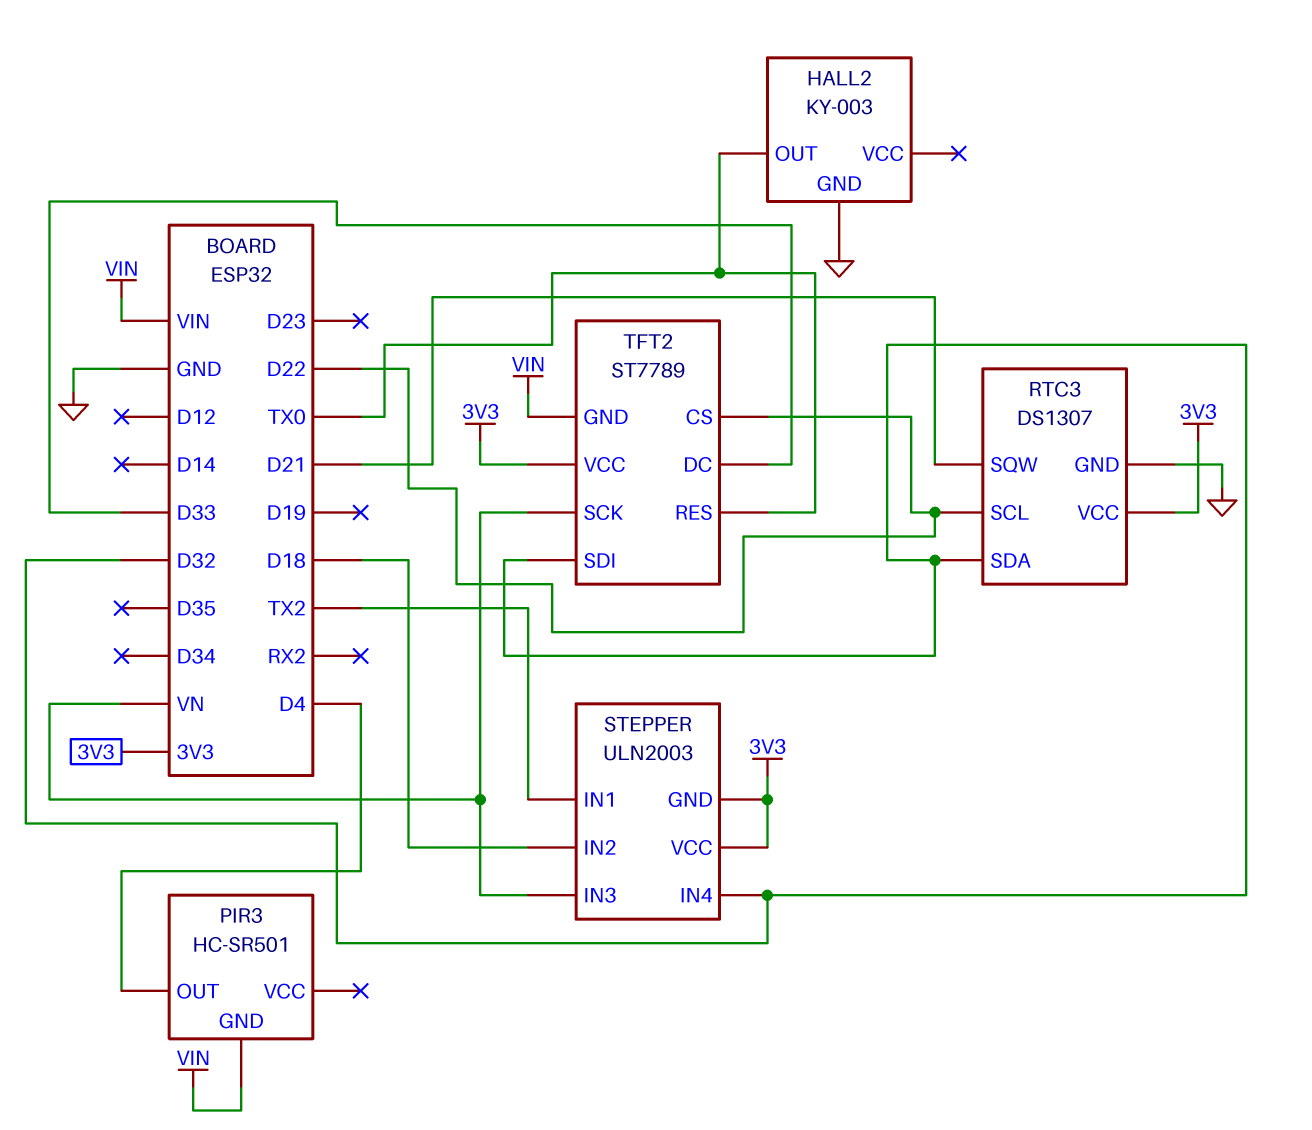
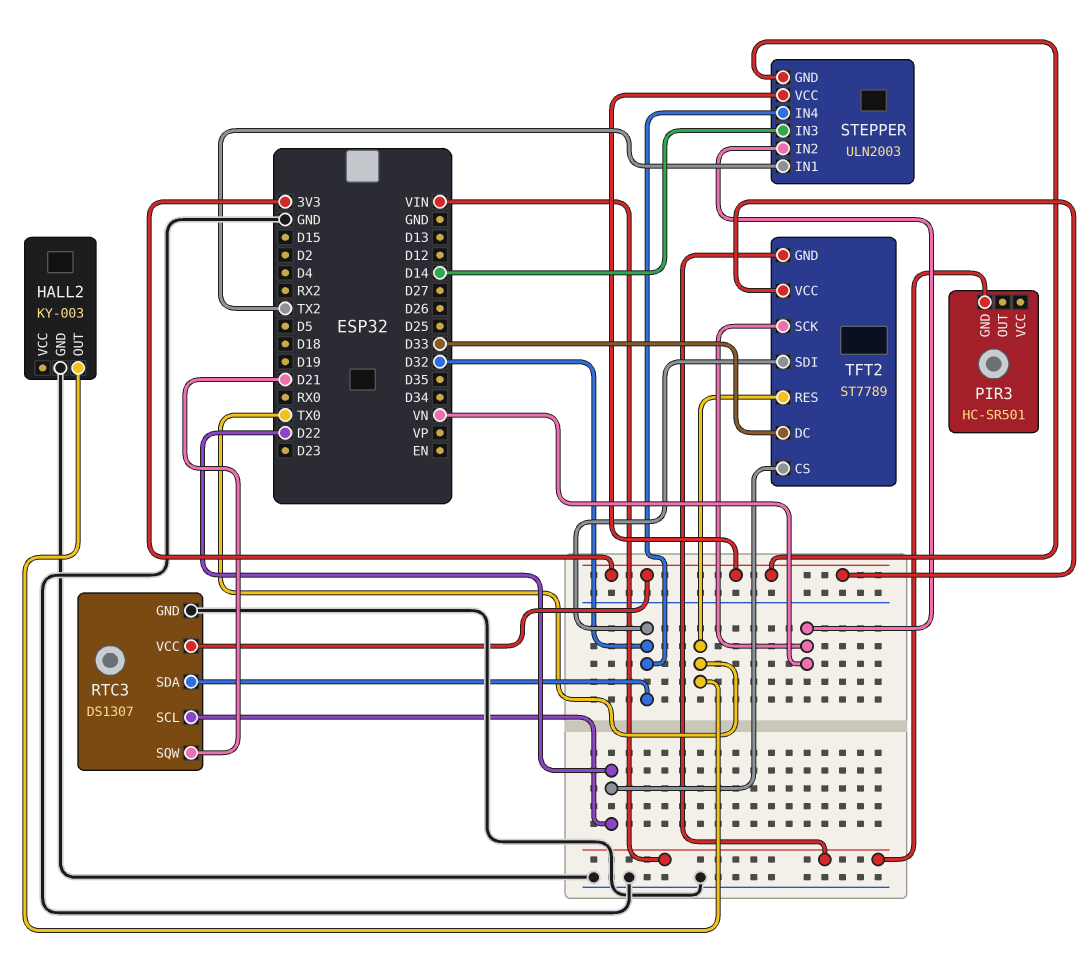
PIR3 pin OUT: D4 -> none
STEPPER pin IN2: D18 -> VN
STEPPER pin IN3: VN -> D14

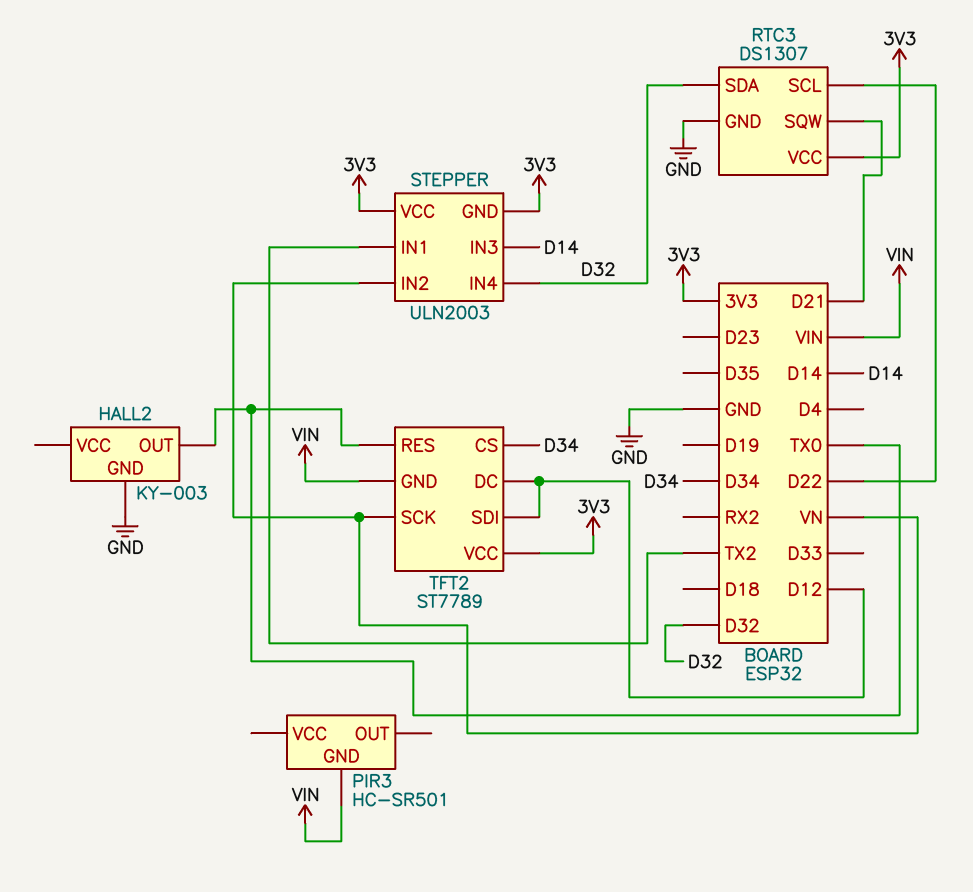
TFT2 pin CS: D22 -> D34
TFT2 pin DC: D33 -> D12
TFT2 pin SDI: D32 -> D12

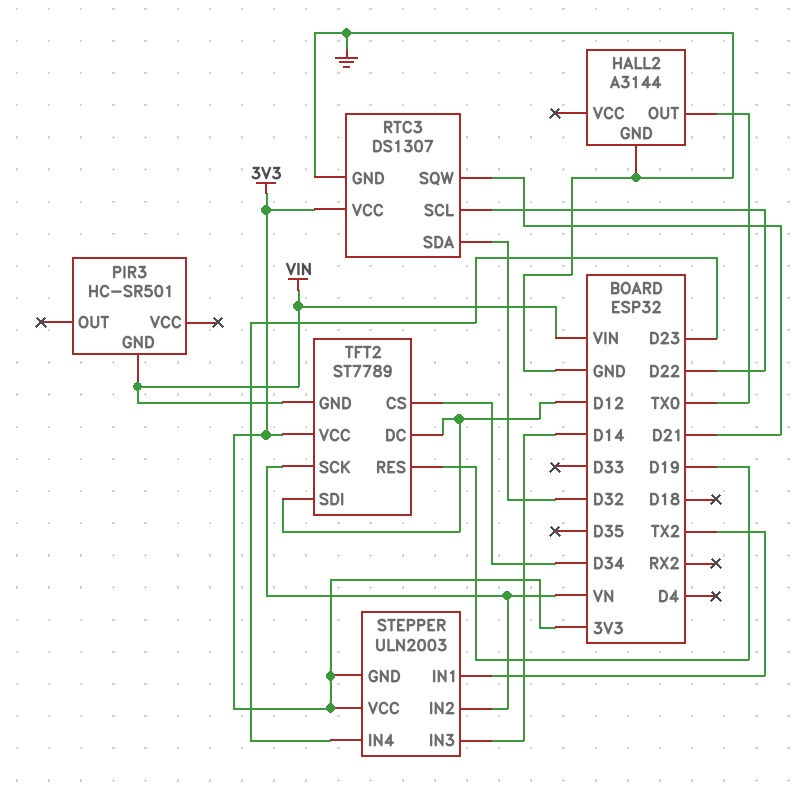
HALL2: KY-003 -> A3144
STEPPER pin IN4: D32 -> D23
TFT2 pin RES: TX0 -> D19

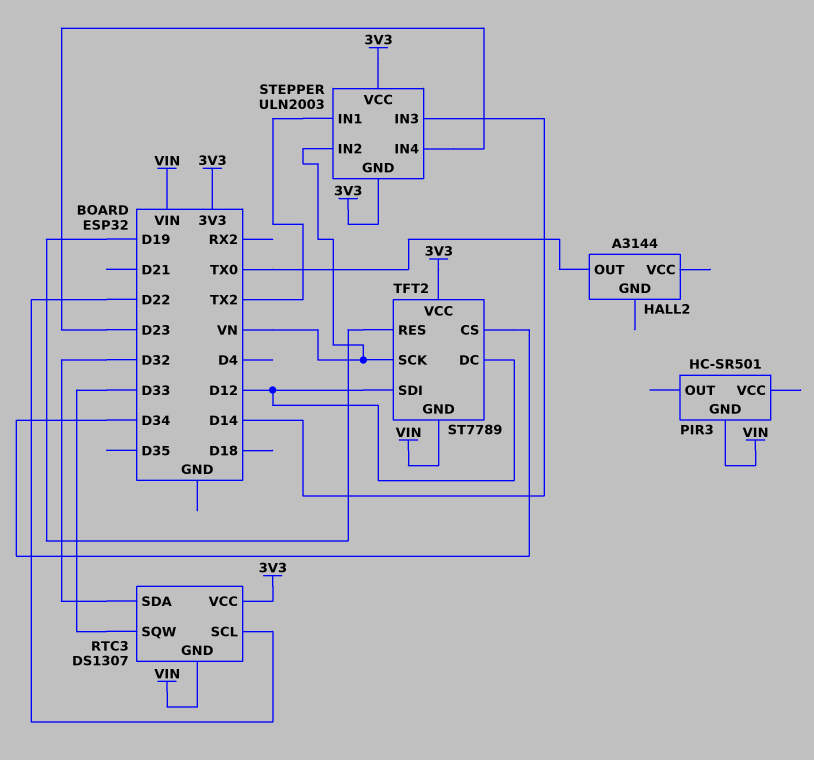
HALL2 pin GND: GND -> none
RTC3 pin GND: GND -> VIN
RTC3 pin SQW: D21 -> D33

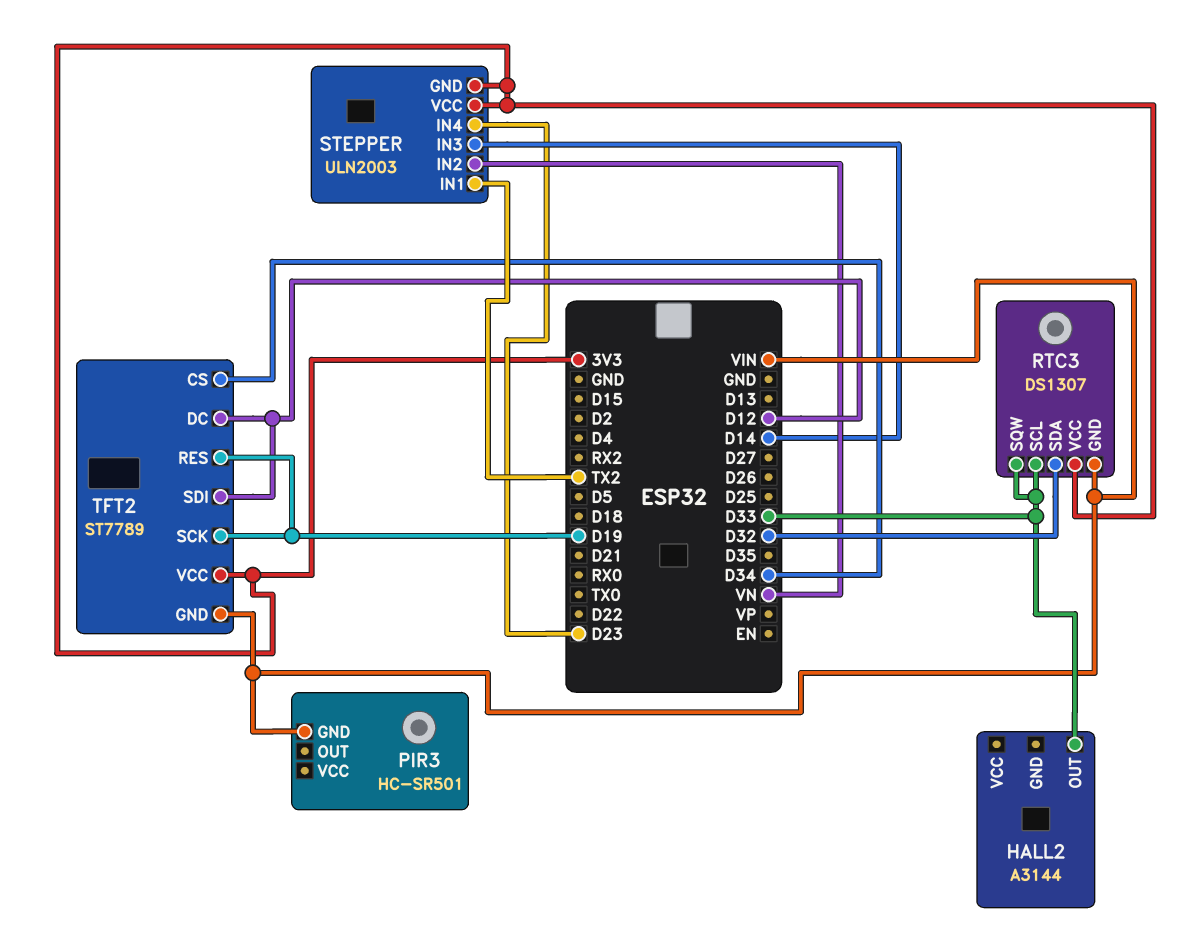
HALL2 pin OUT: TX0 -> D33
RTC3 pin SCL: D22 -> D33
TFT2 pin SCK: VN -> D19

